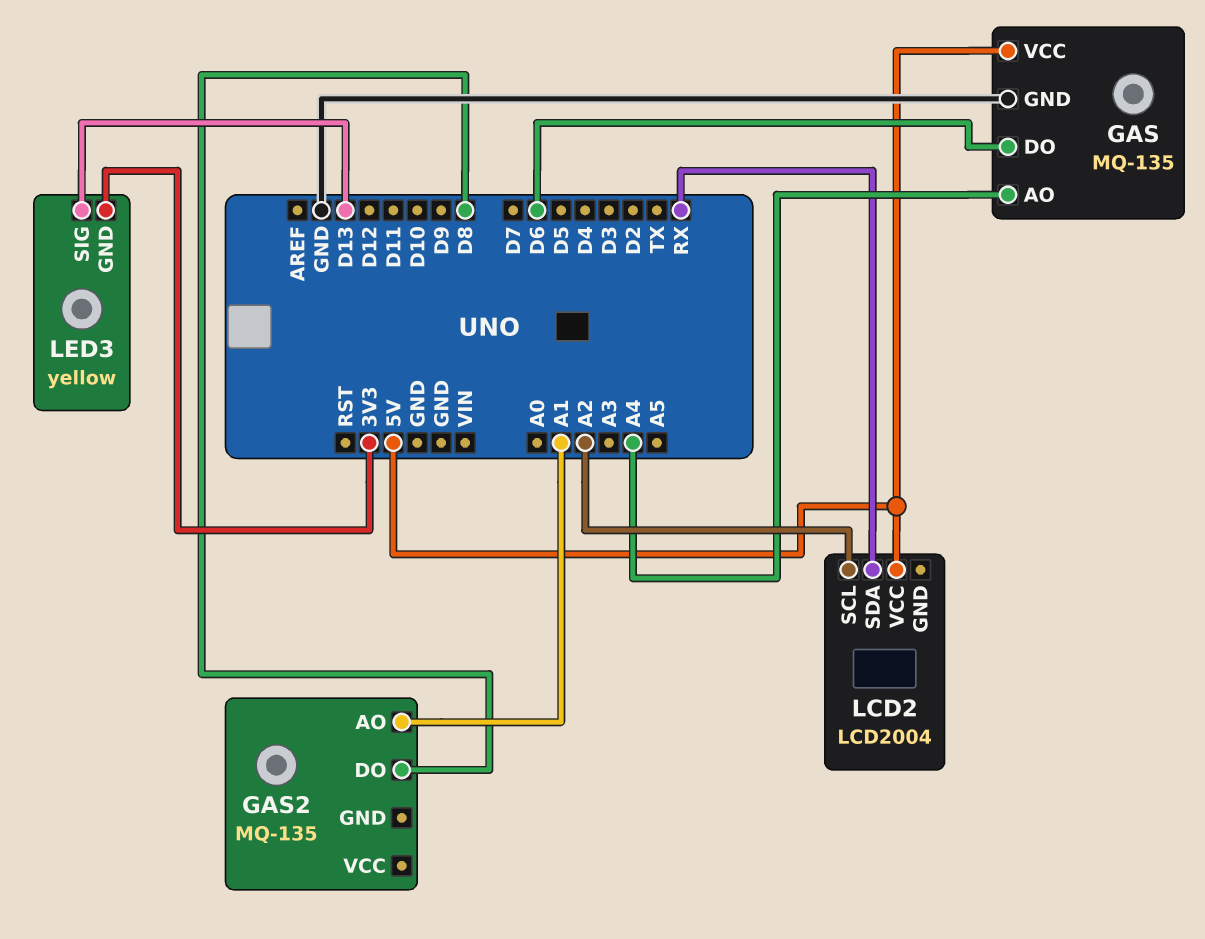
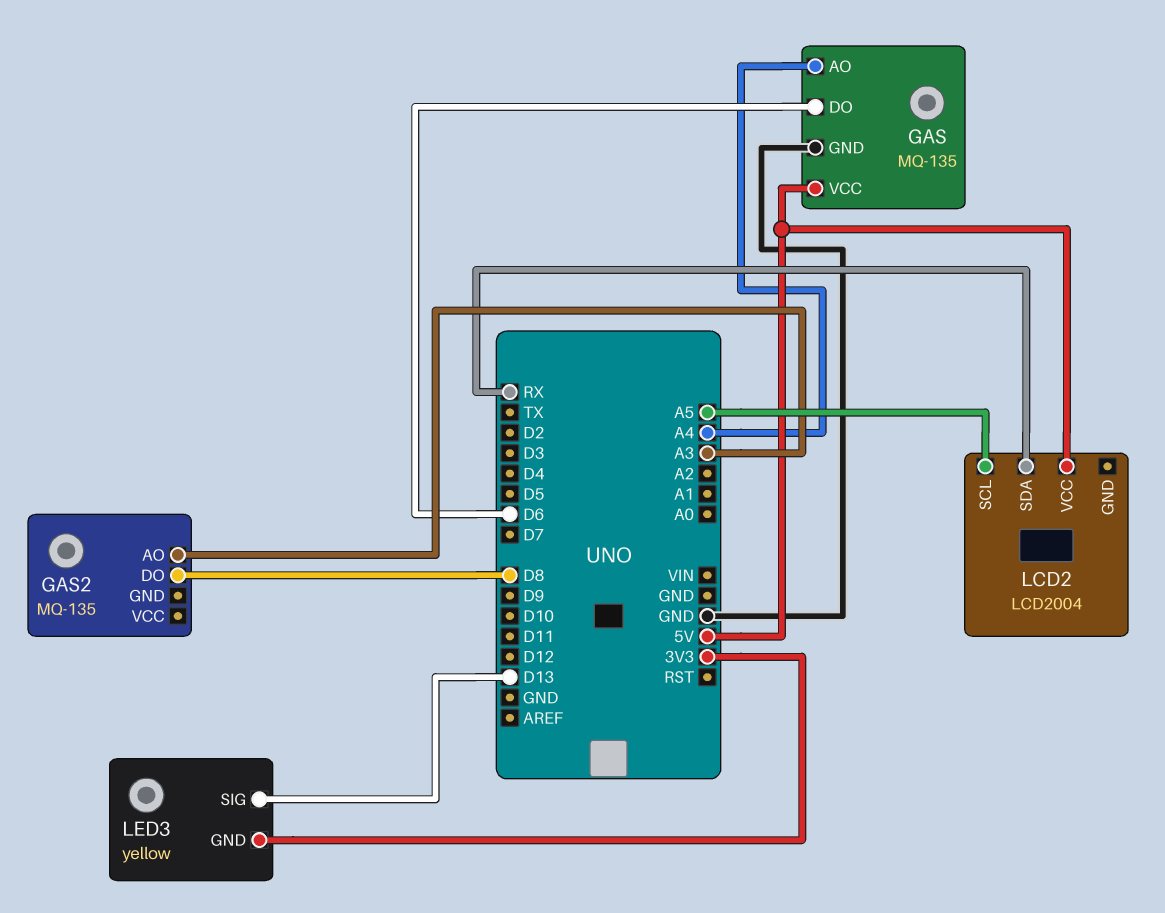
GAS2 pin AO: A1 -> A3
LCD2 pin SCL: A2 -> A5

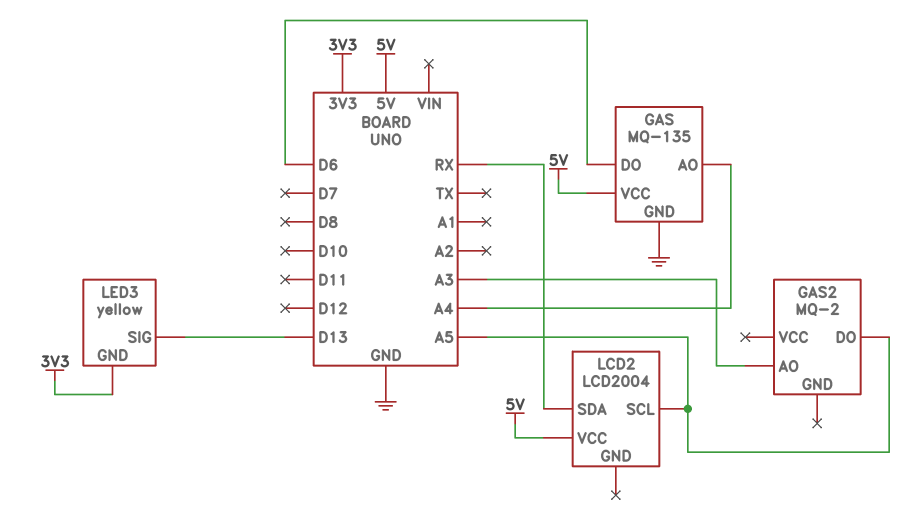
GAS2: MQ-135 -> MQ-2
GAS2 pin DO: D8 -> A5

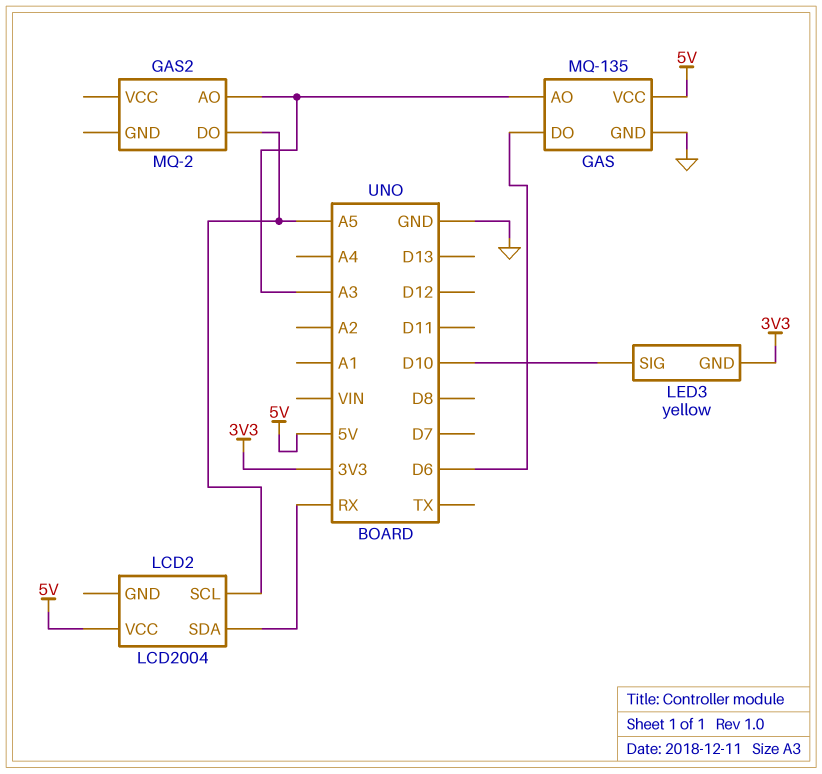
GAS pin AO: A4 -> A3
LED3 pin SIG: D13 -> D10

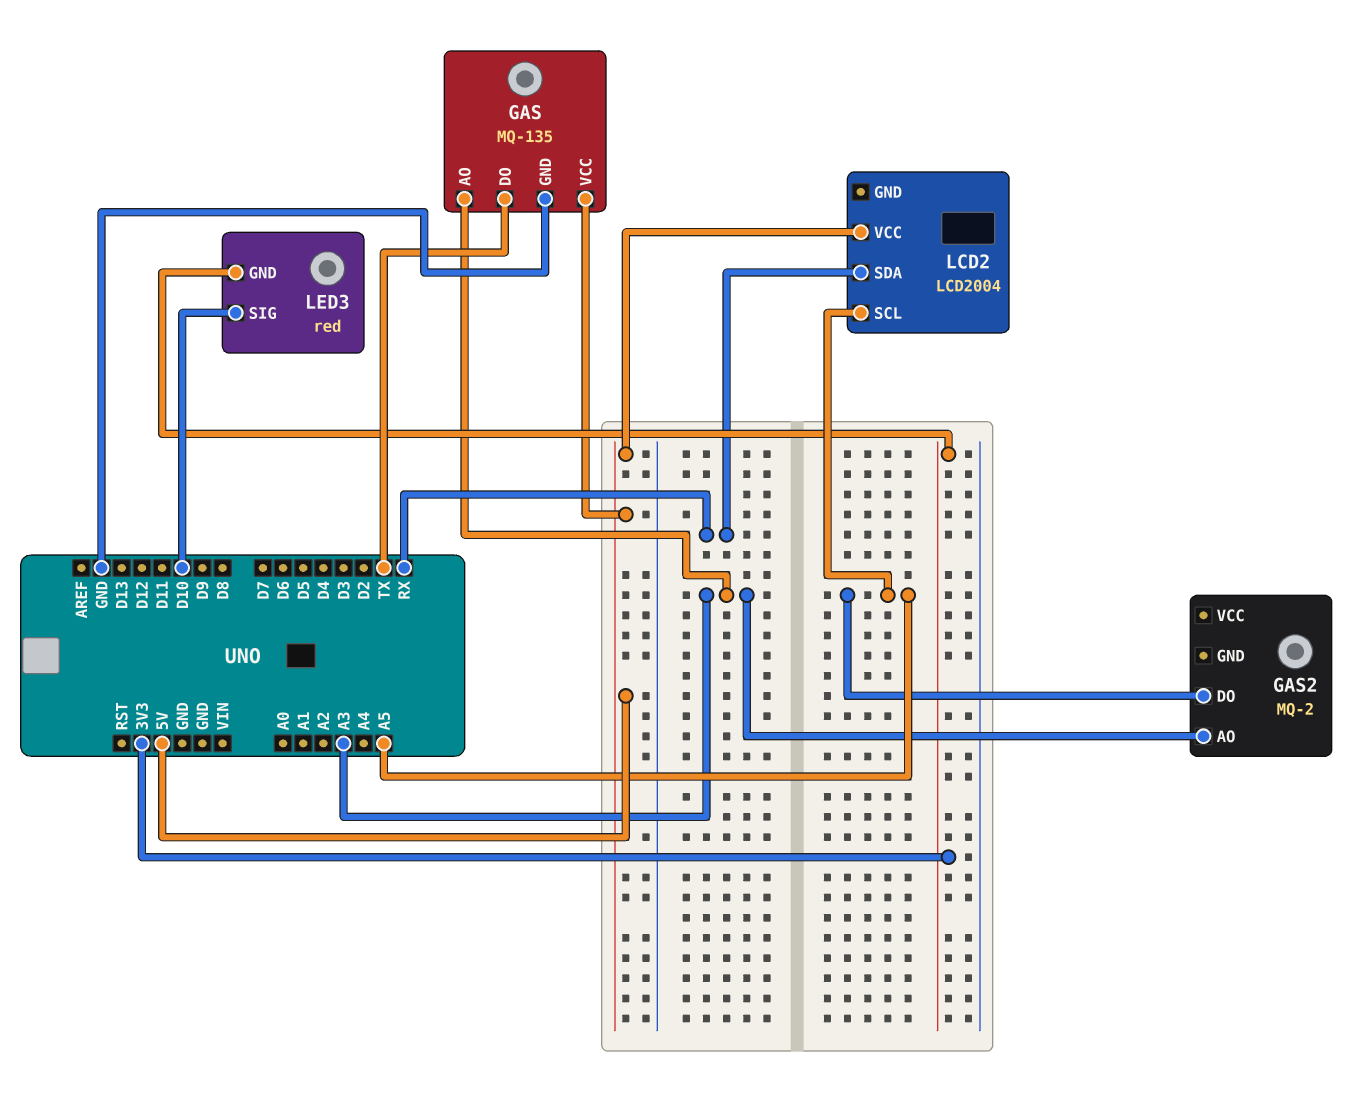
GAS pin DO: D6 -> TX
LED3: yellow -> red

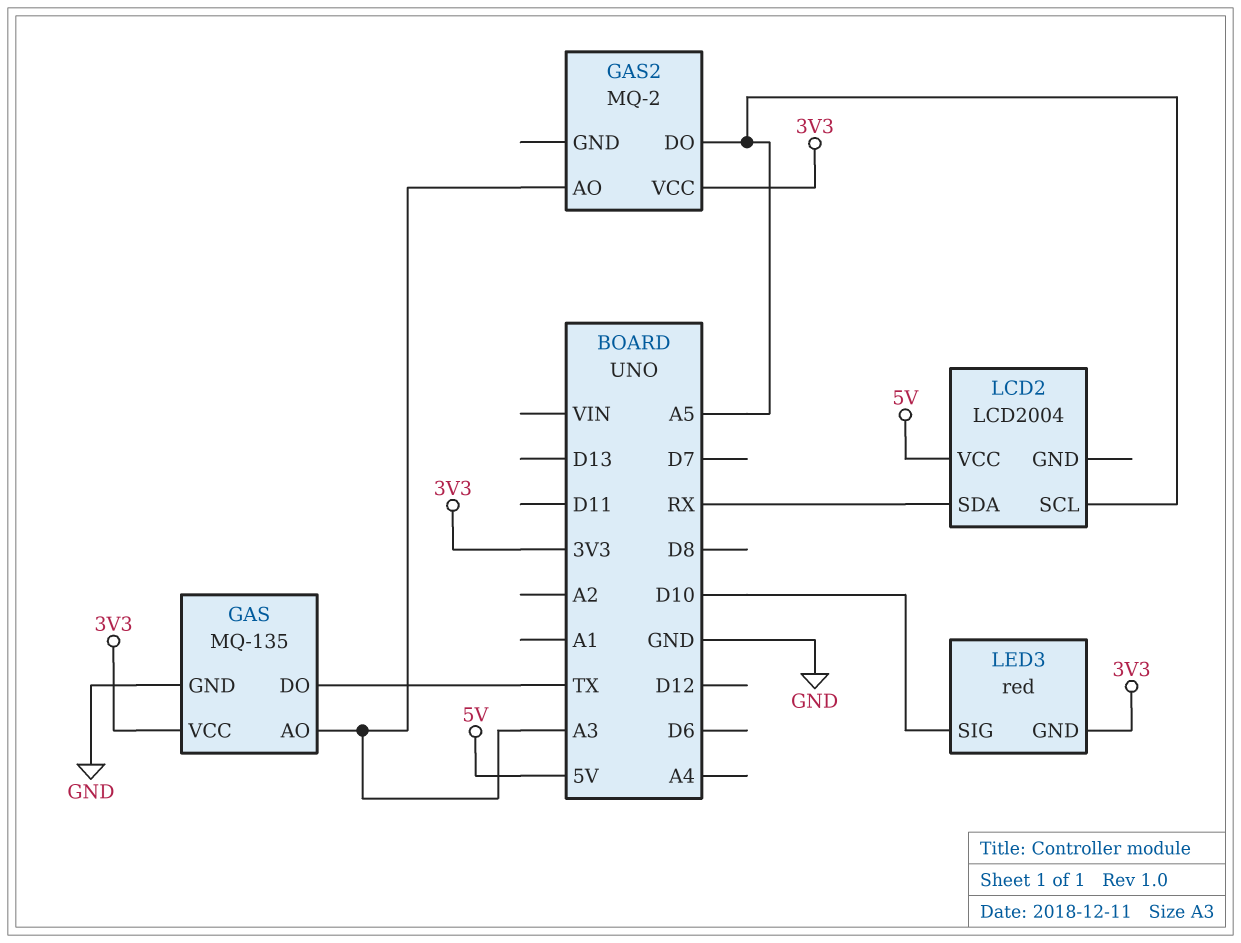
GAS pin VCC: 5V -> 3V3
GAS2 pin VCC: none -> 3V3

